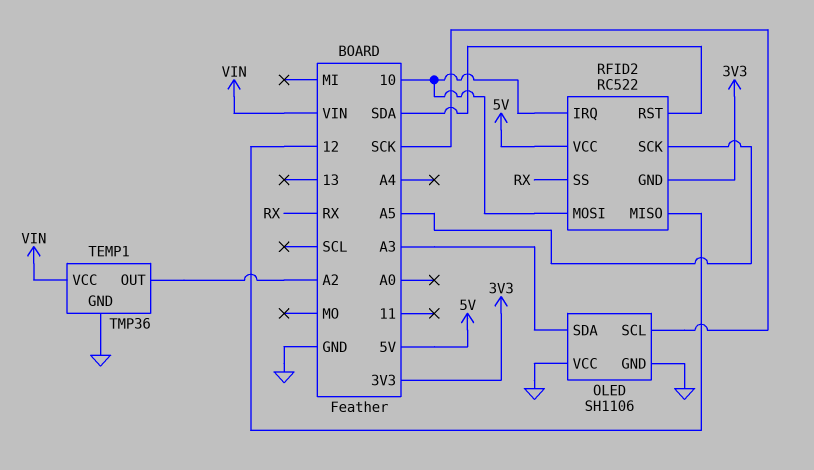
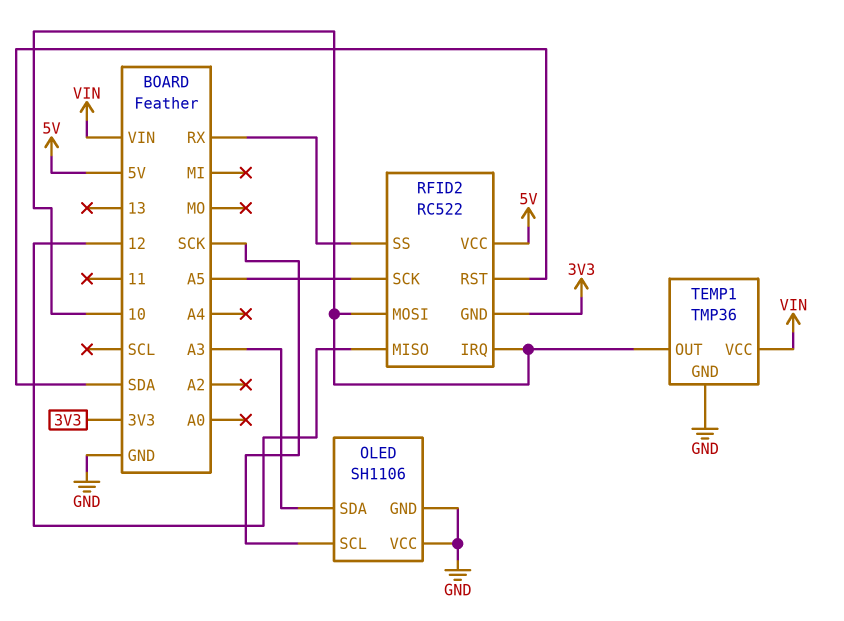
TEMP1 pin OUT: A2 -> 10

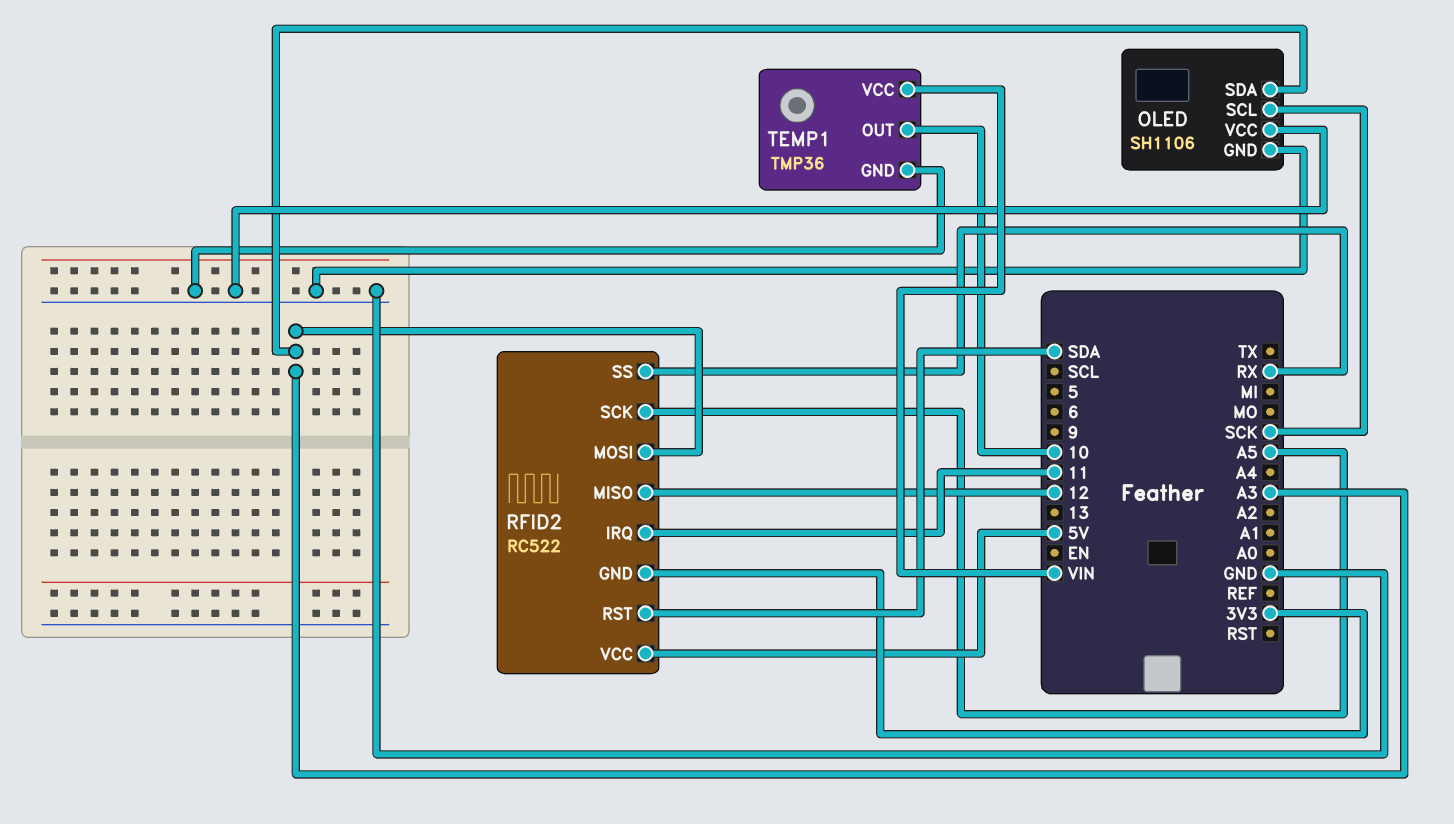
RFID2 pin IRQ: 10 -> 11
RFID2 pin MOSI: 10 -> A3

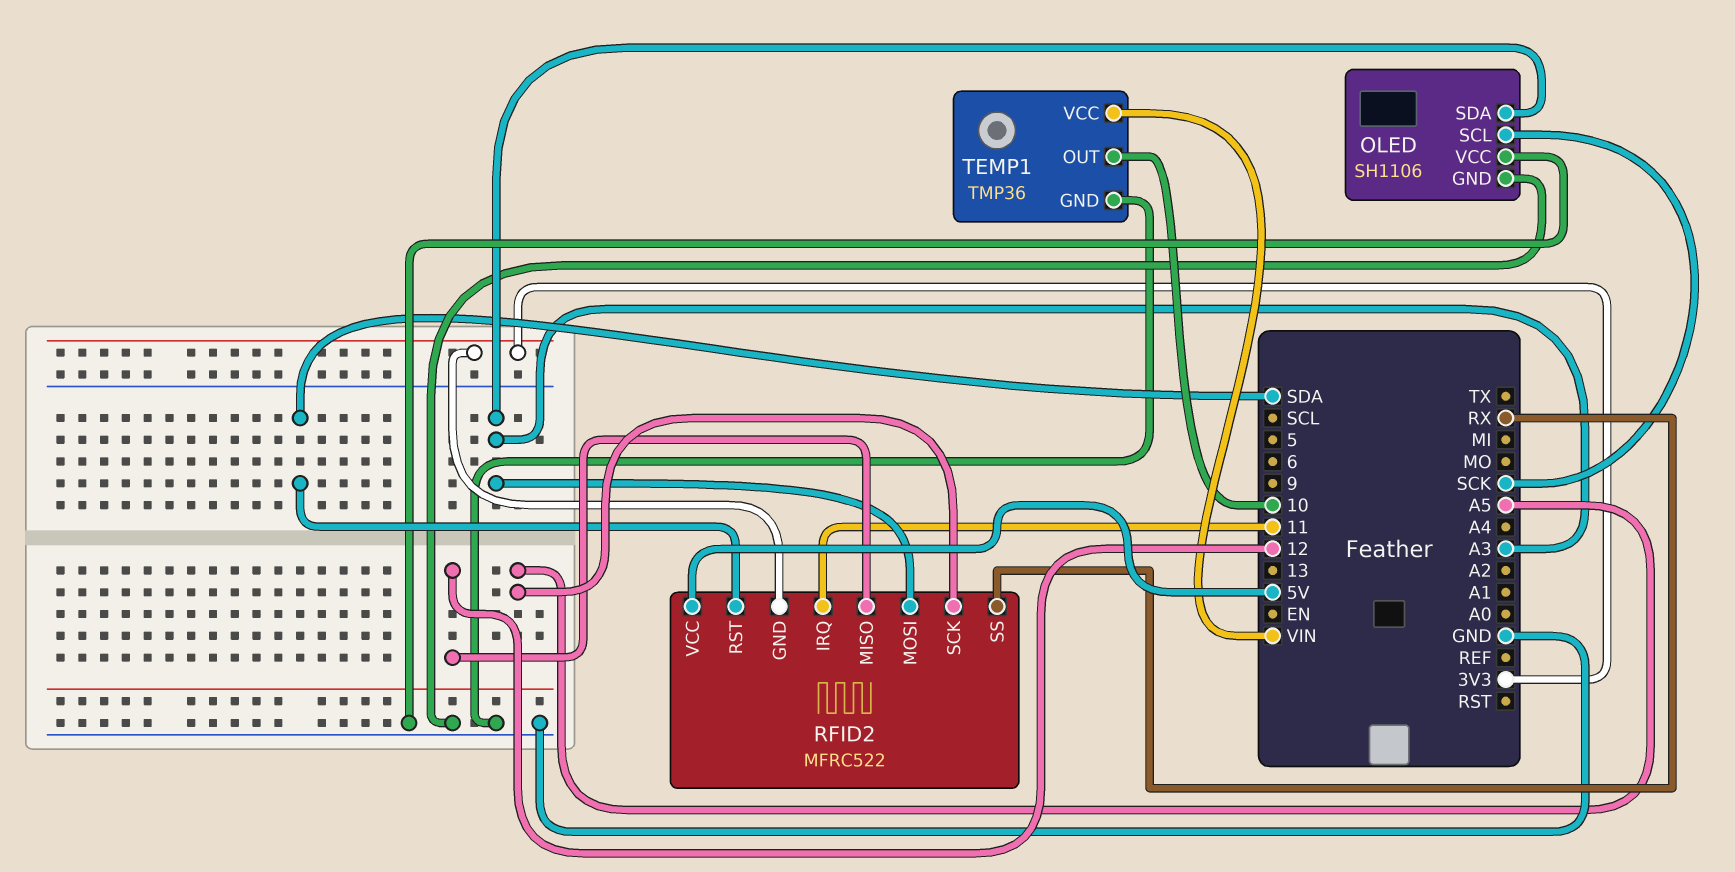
RFID2: RC522 -> MFRC522

